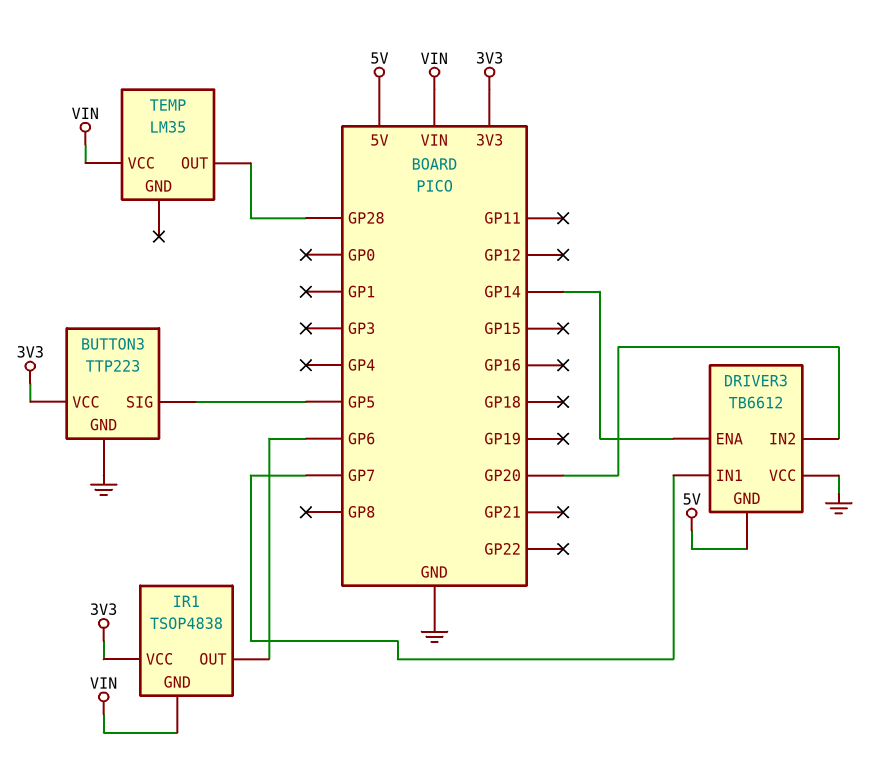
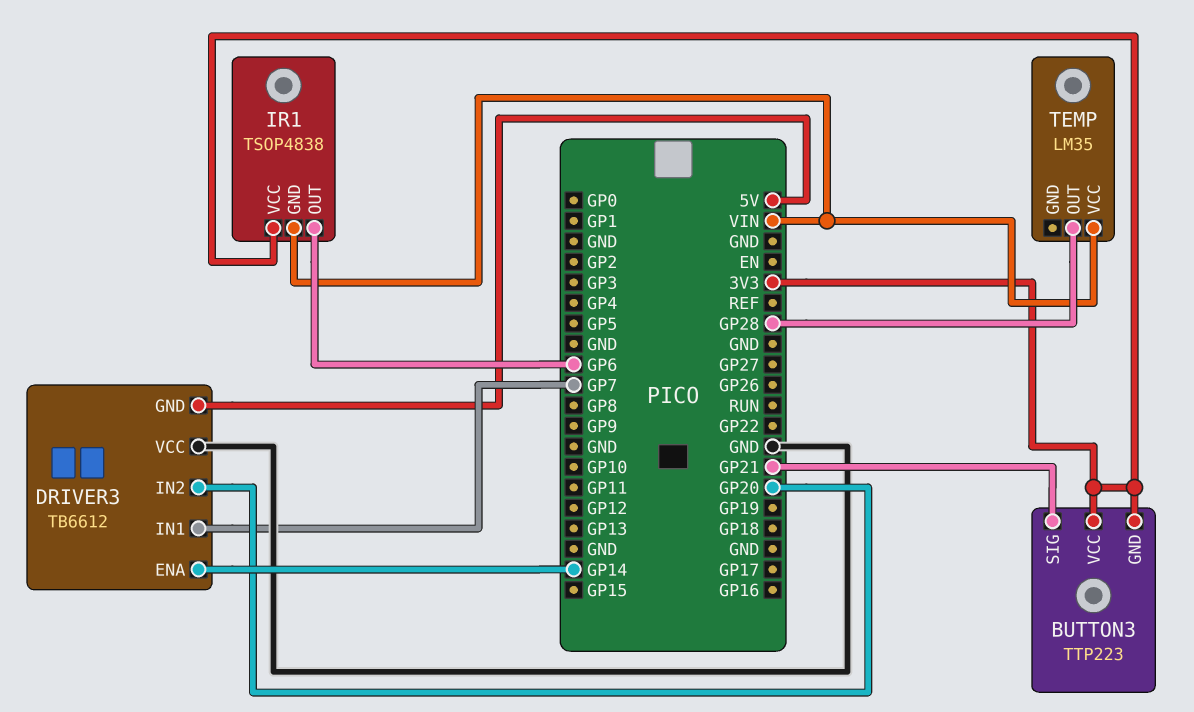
BUTTON3 pin GND: GND -> 3V3
BUTTON3 pin SIG: GP5 -> GP21

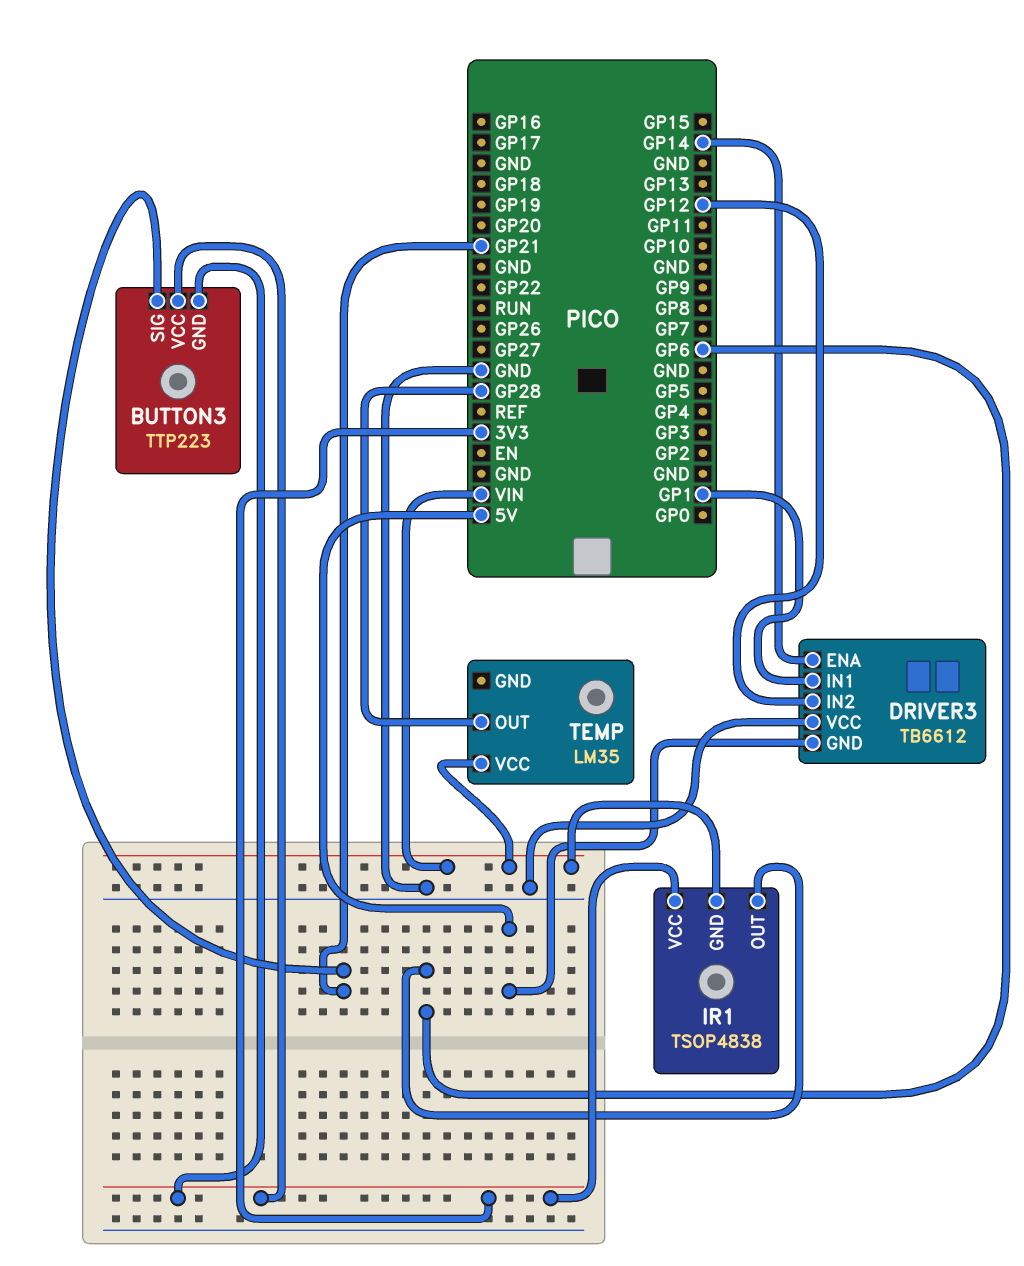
DRIVER3 pin IN1: GP7 -> GP1
DRIVER3 pin IN2: GP20 -> GP12

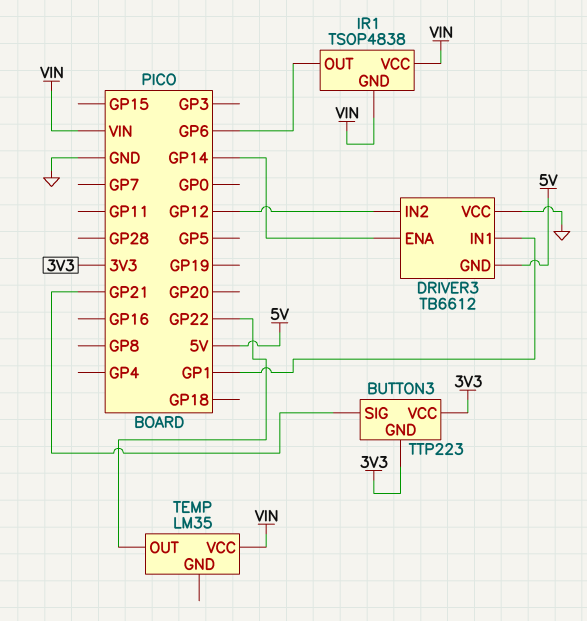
IR1 pin VCC: 3V3 -> VIN
TEMP pin OUT: GP28 -> GP22

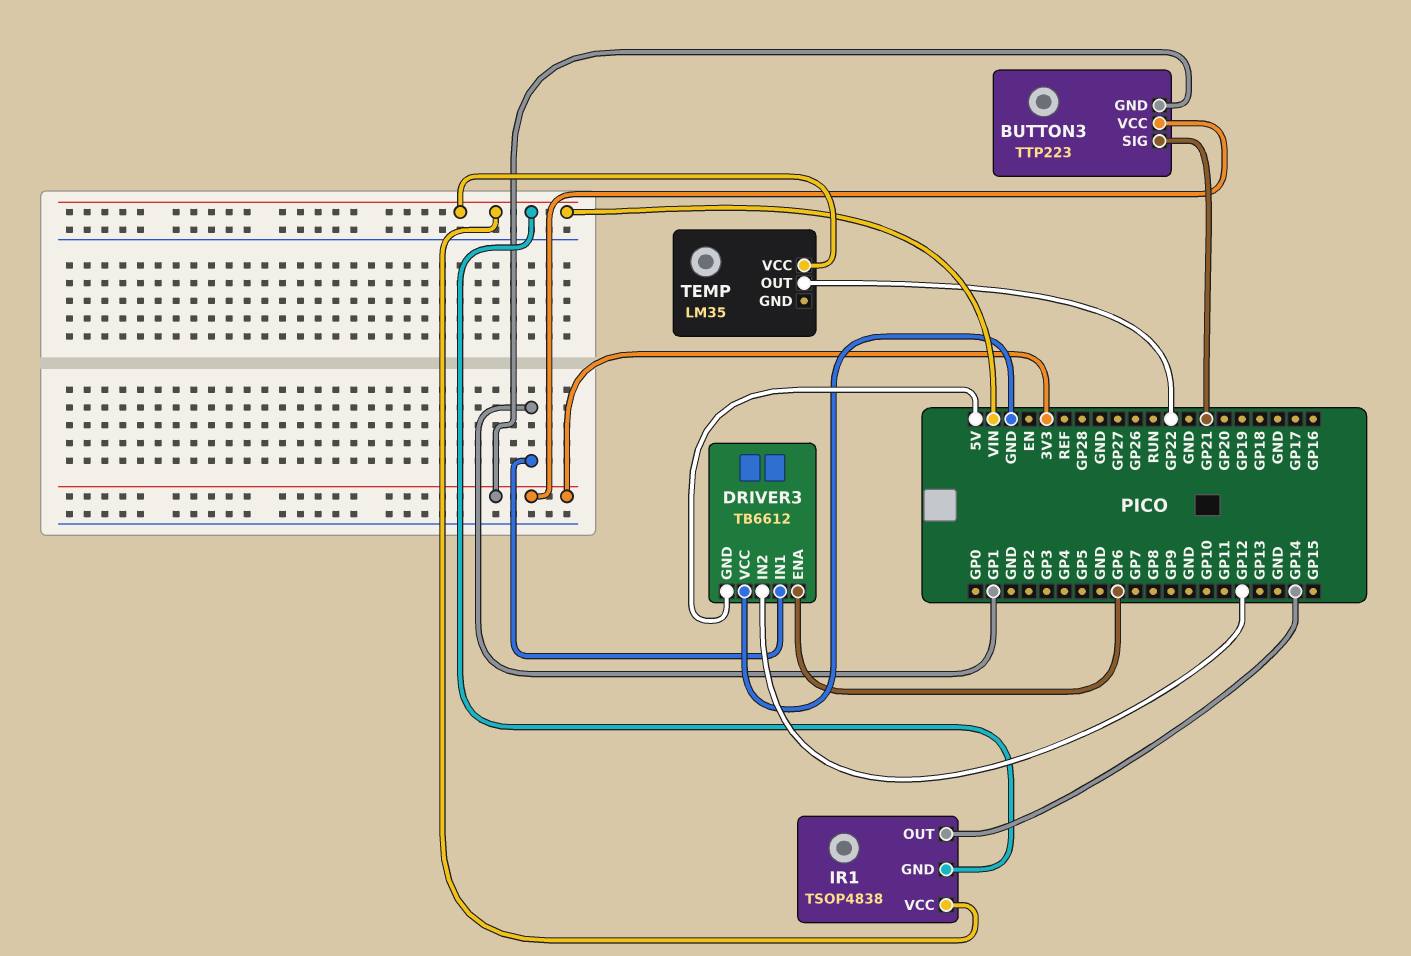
DRIVER3 pin ENA: GP14 -> GP6
IR1 pin OUT: GP6 -> GP14

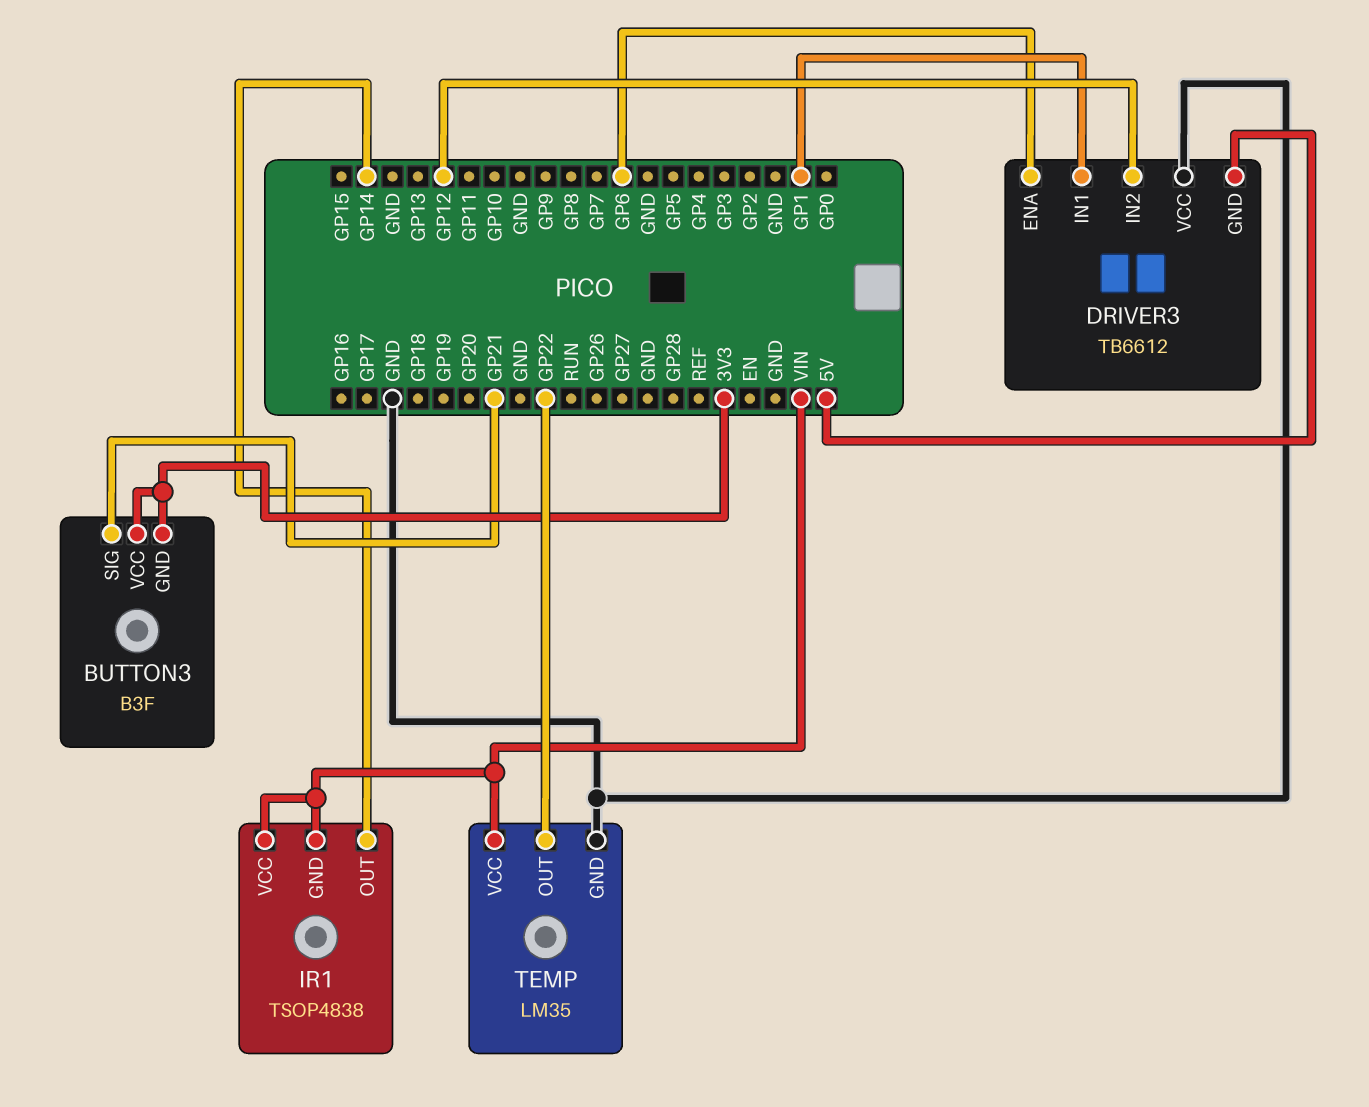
BUTTON3: TTP223 -> B3F
TEMP pin GND: none -> GND

